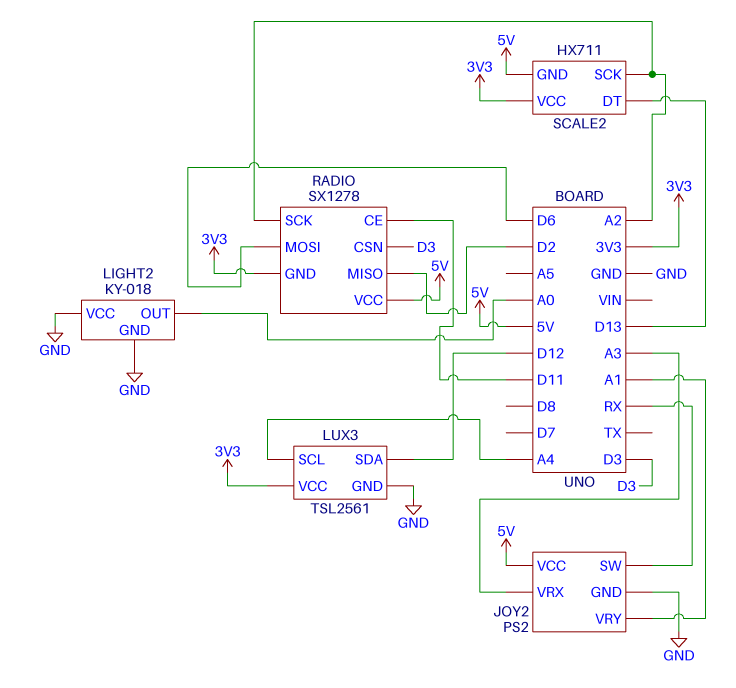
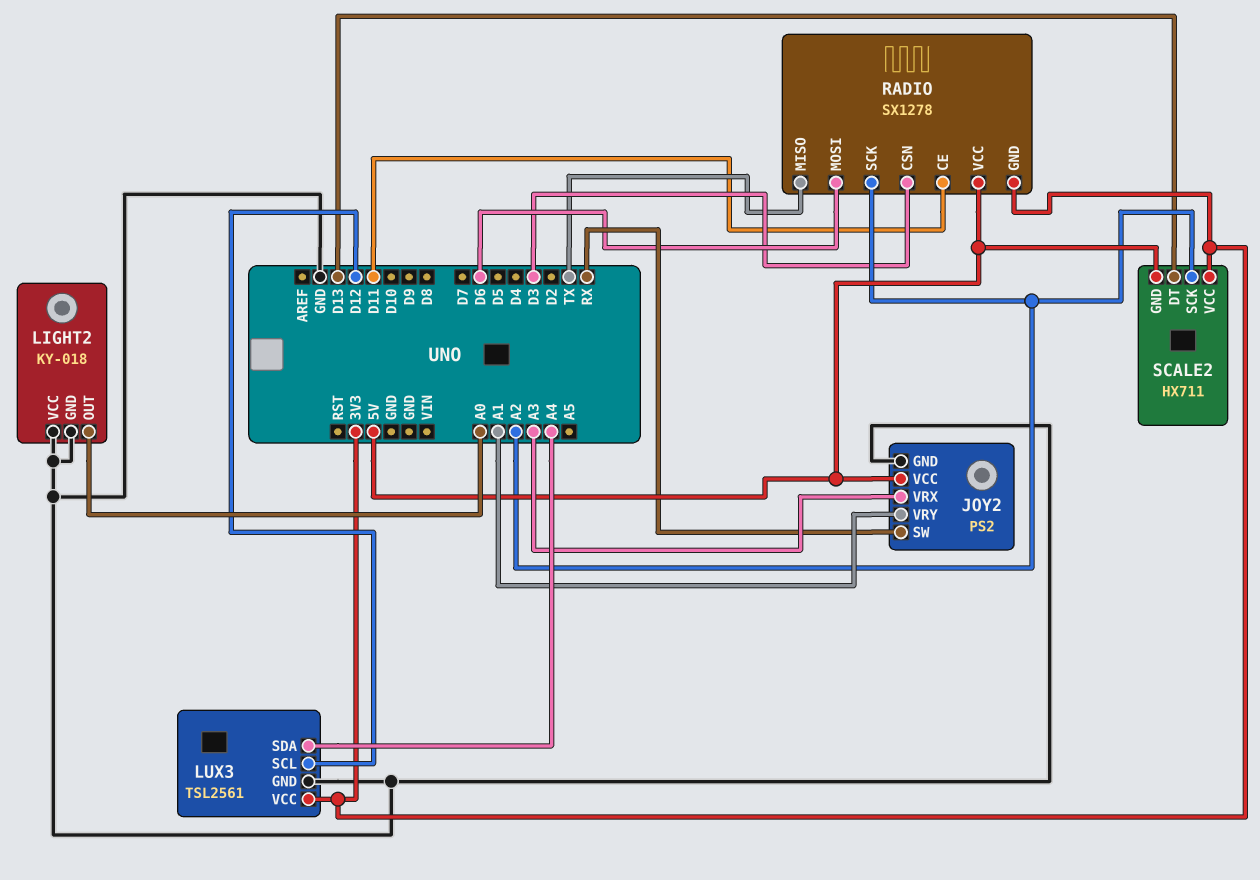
LUX3 pin SCL: A4 -> D12
LUX3 pin SDA: D12 -> A4
RADIO pin MISO: D2 -> TX

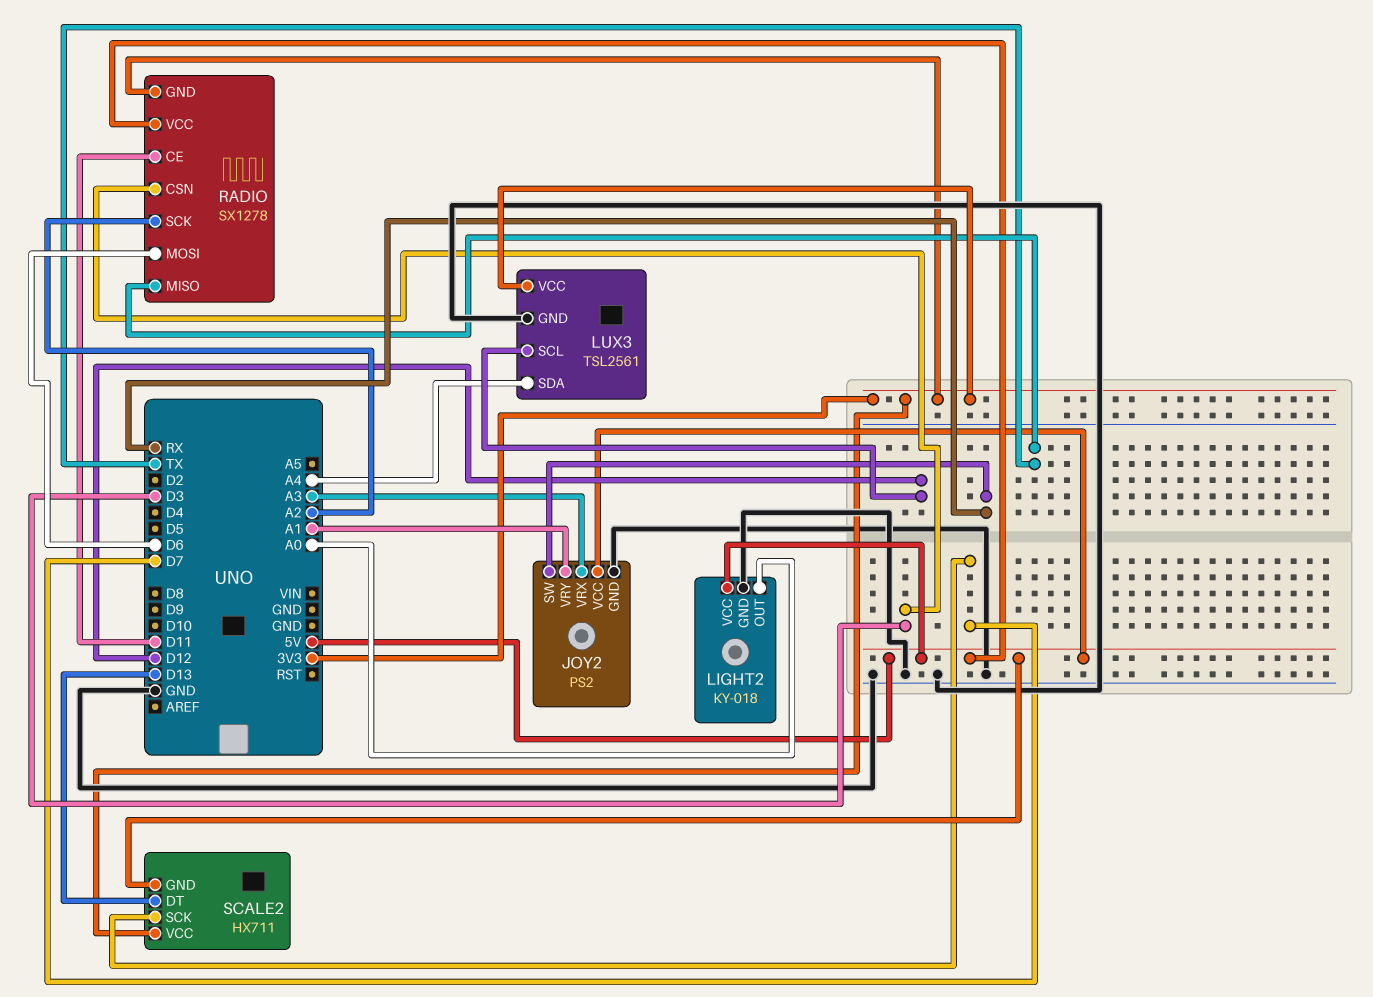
LIGHT2 pin VCC: GND -> 5V
SCALE2 pin SCK: A2 -> D7

